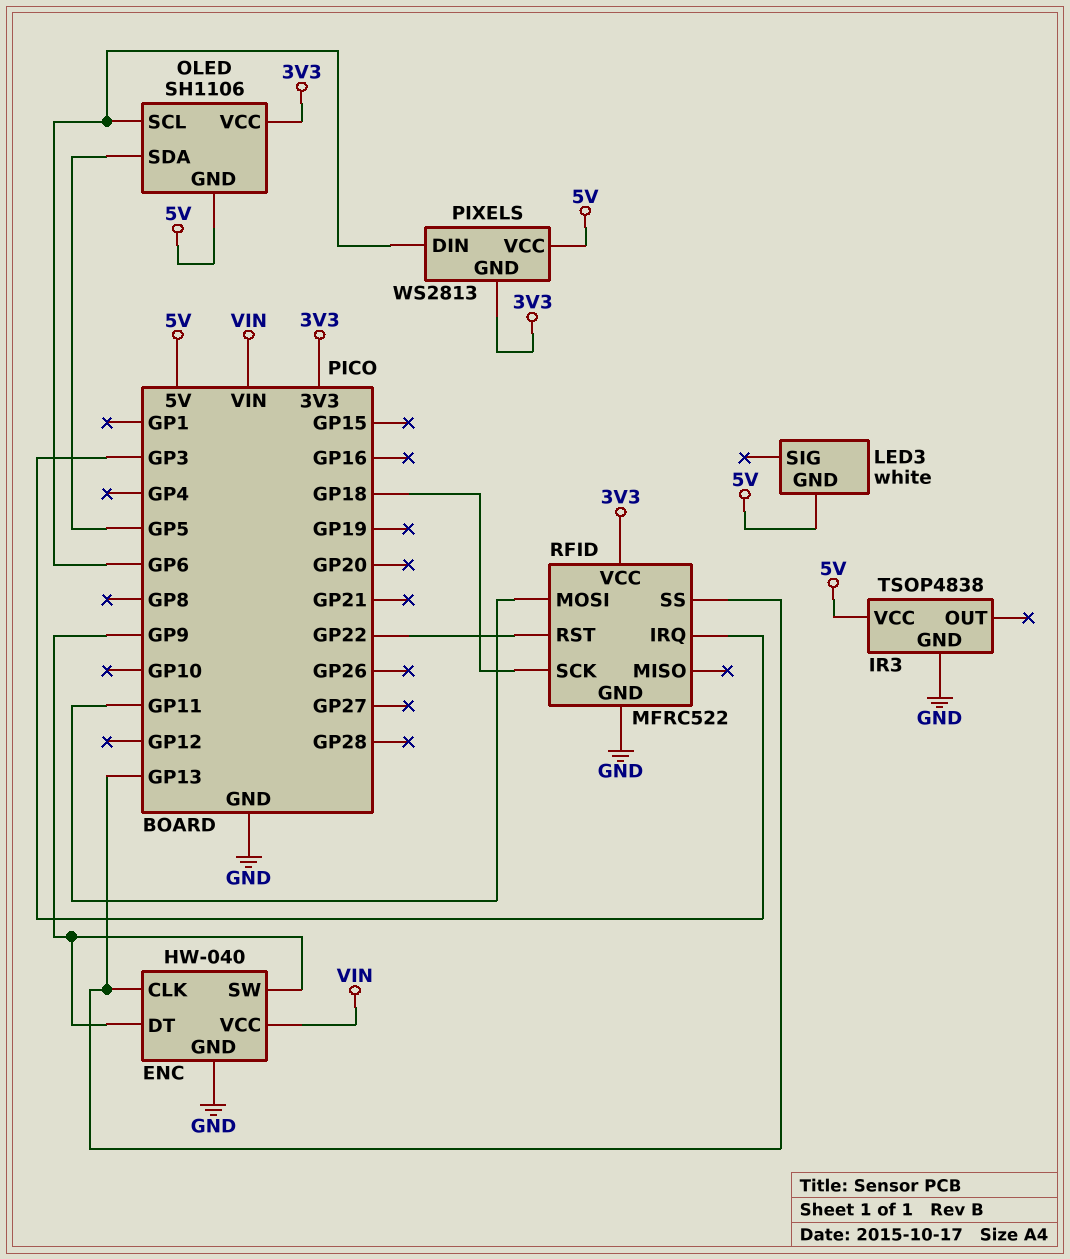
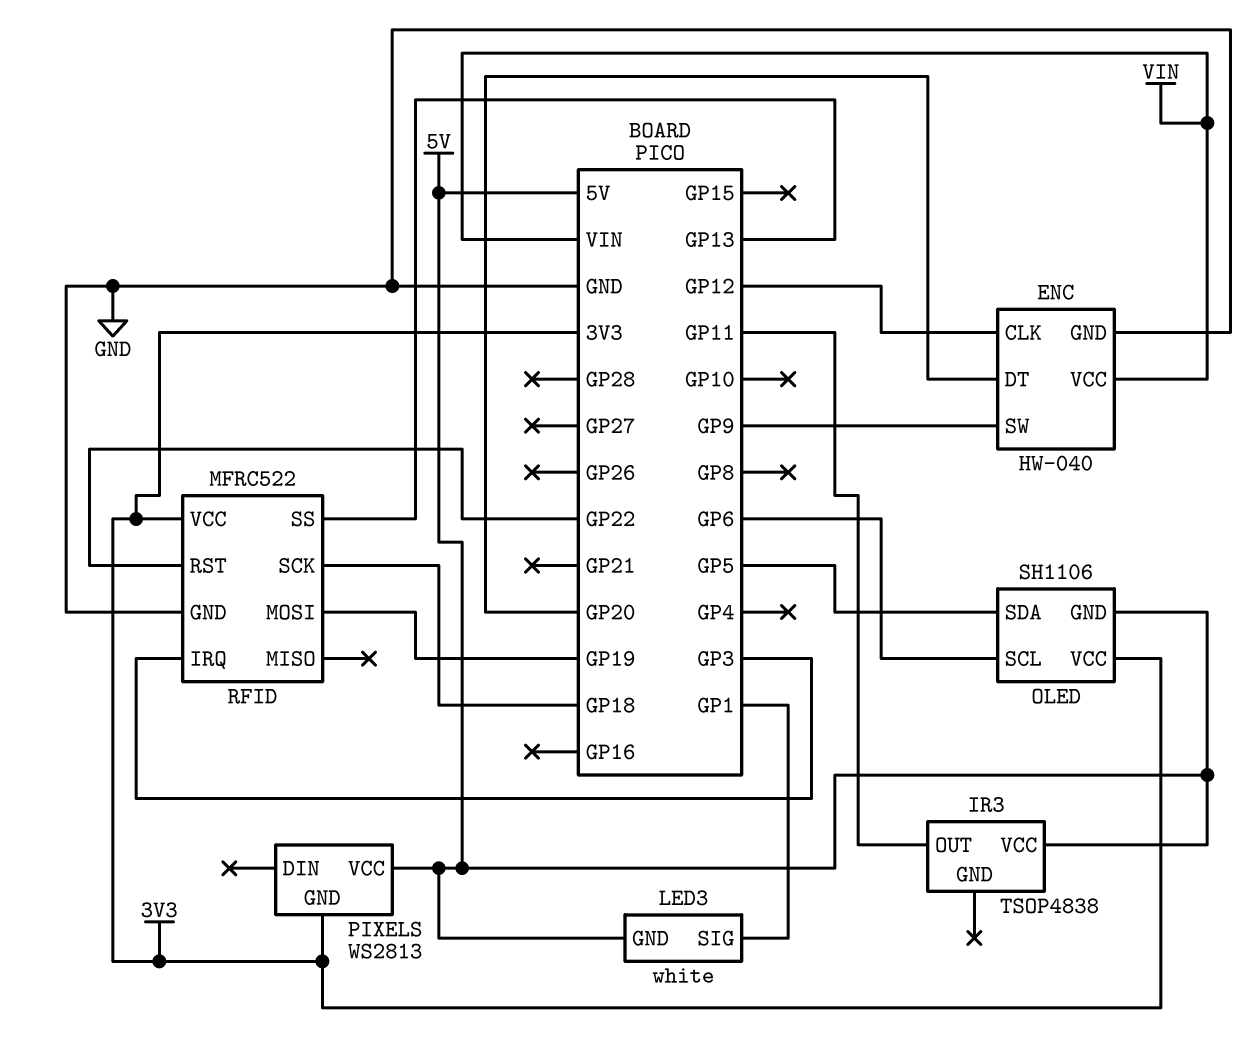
ENC pin CLK: GP13 -> GP12
ENC pin DT: GP9 -> GP20
IR3 pin GND: GND -> none
IR3 pin OUT: none -> GP11
LED3 pin SIG: none -> GP1
PIXELS pin DIN: GP6 -> none
RFID pin MOSI: GP11 -> GP19

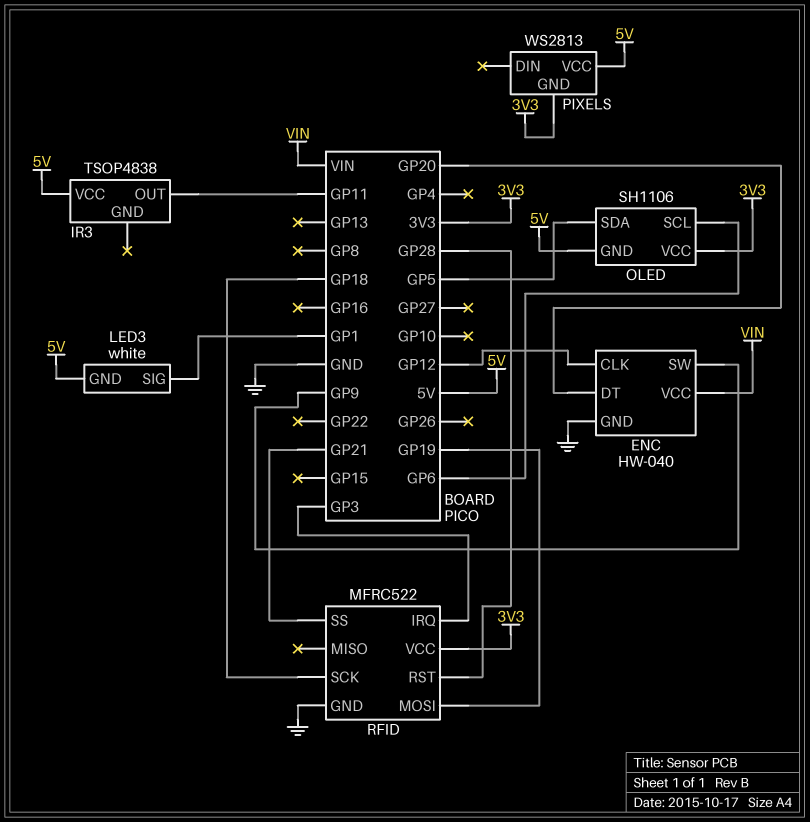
RFID pin RST: GP22 -> GP28
RFID pin SS: GP13 -> GP21

